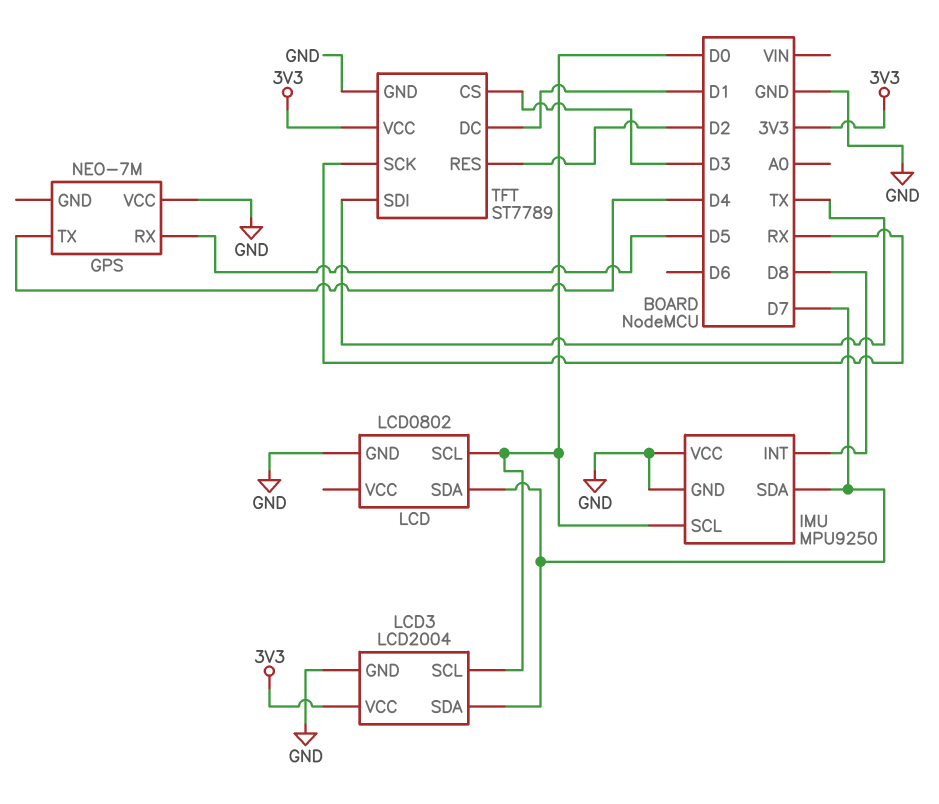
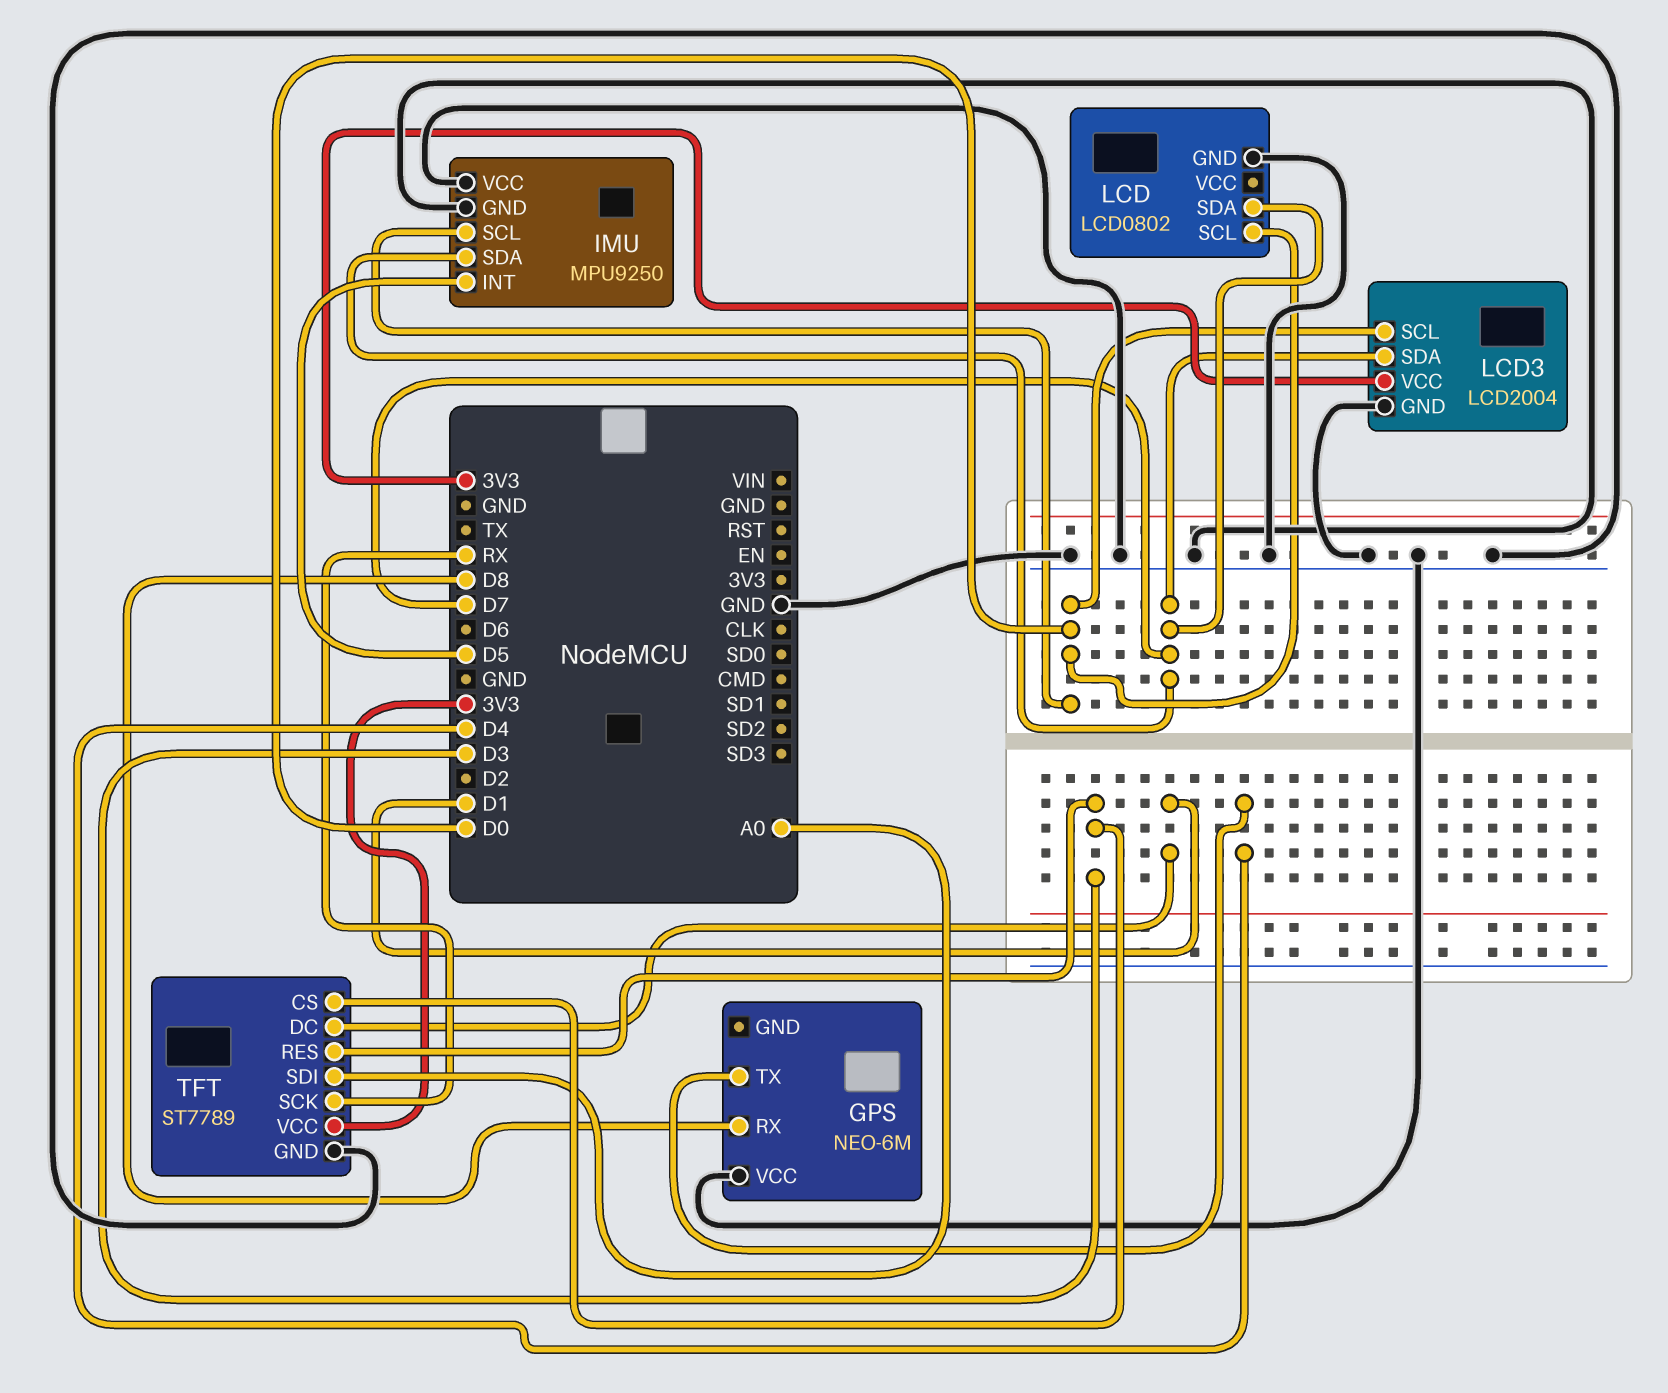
GPS: NEO-7M -> NEO-6M
GPS pin RX: D5 -> D8
IMU pin INT: D8 -> D5
TFT pin RES: D2 -> D3
TFT pin SDI: TX -> A0

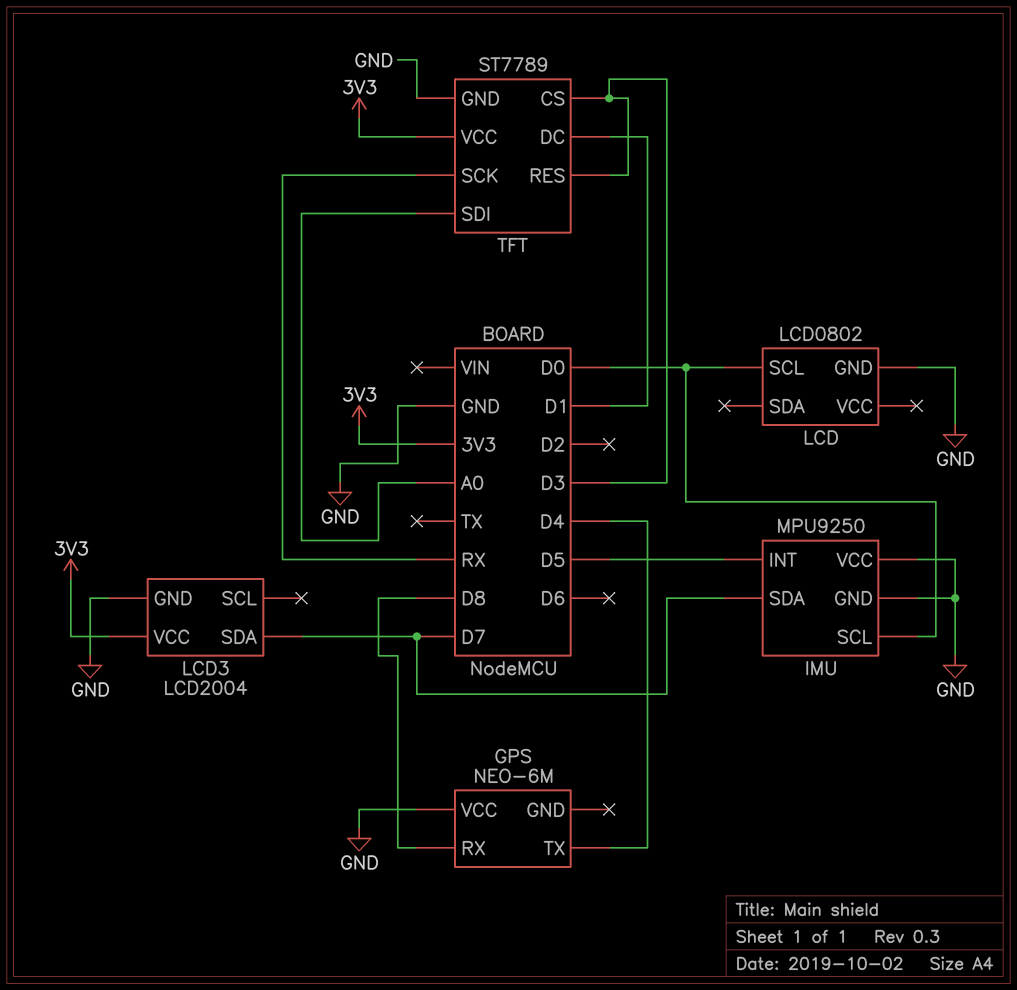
LCD pin SDA: D7 -> none
LCD3 pin SCL: D0 -> none

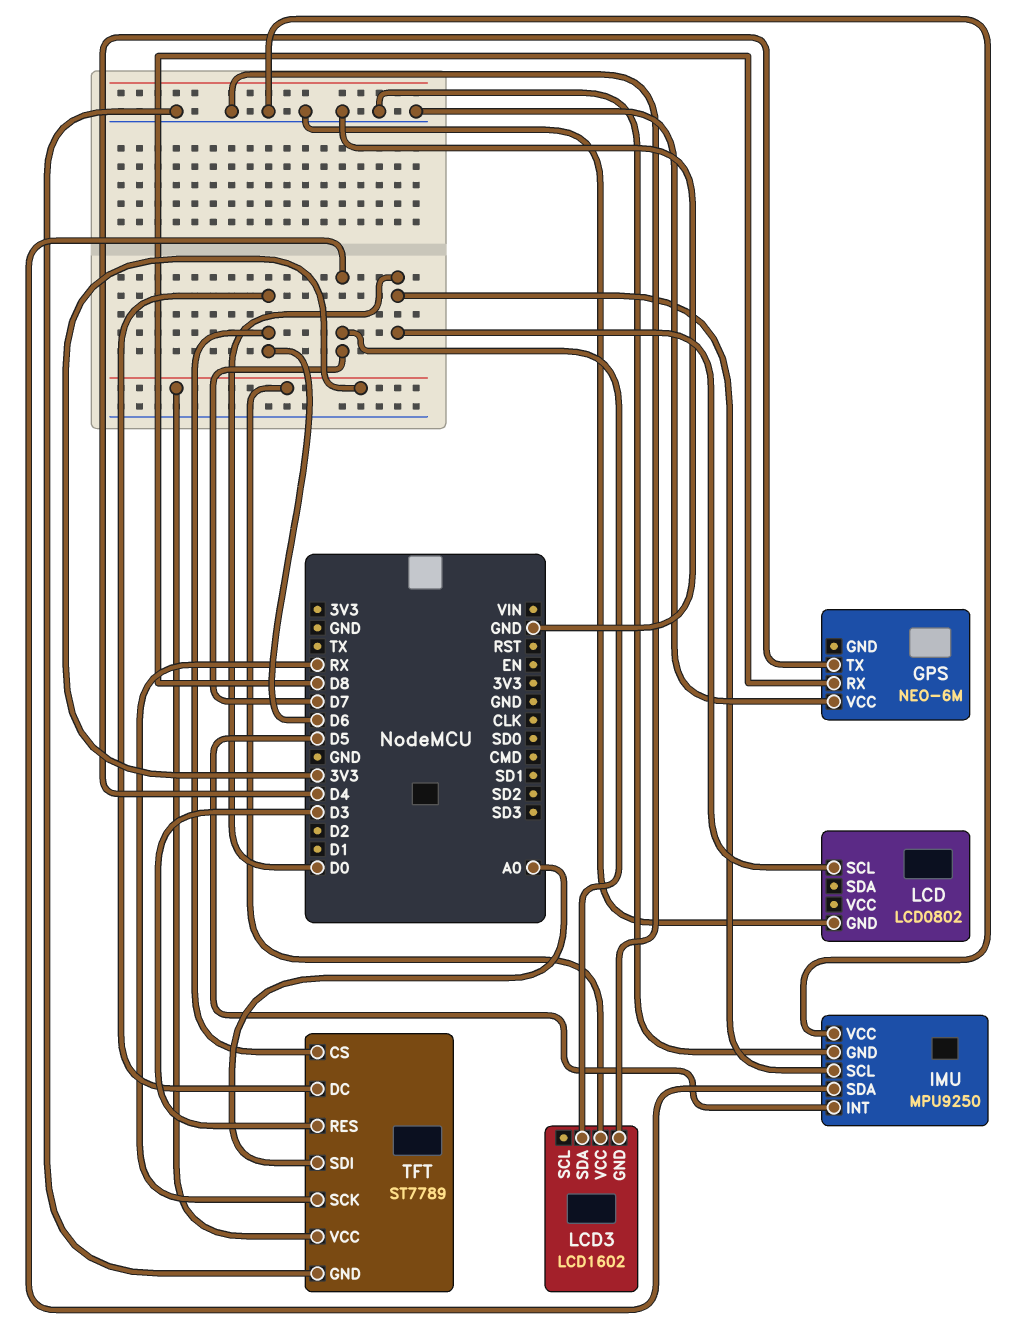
LCD3: LCD2004 -> LCD1602
TFT pin CS: D3 -> D6
TFT pin DC: D1 -> D6

